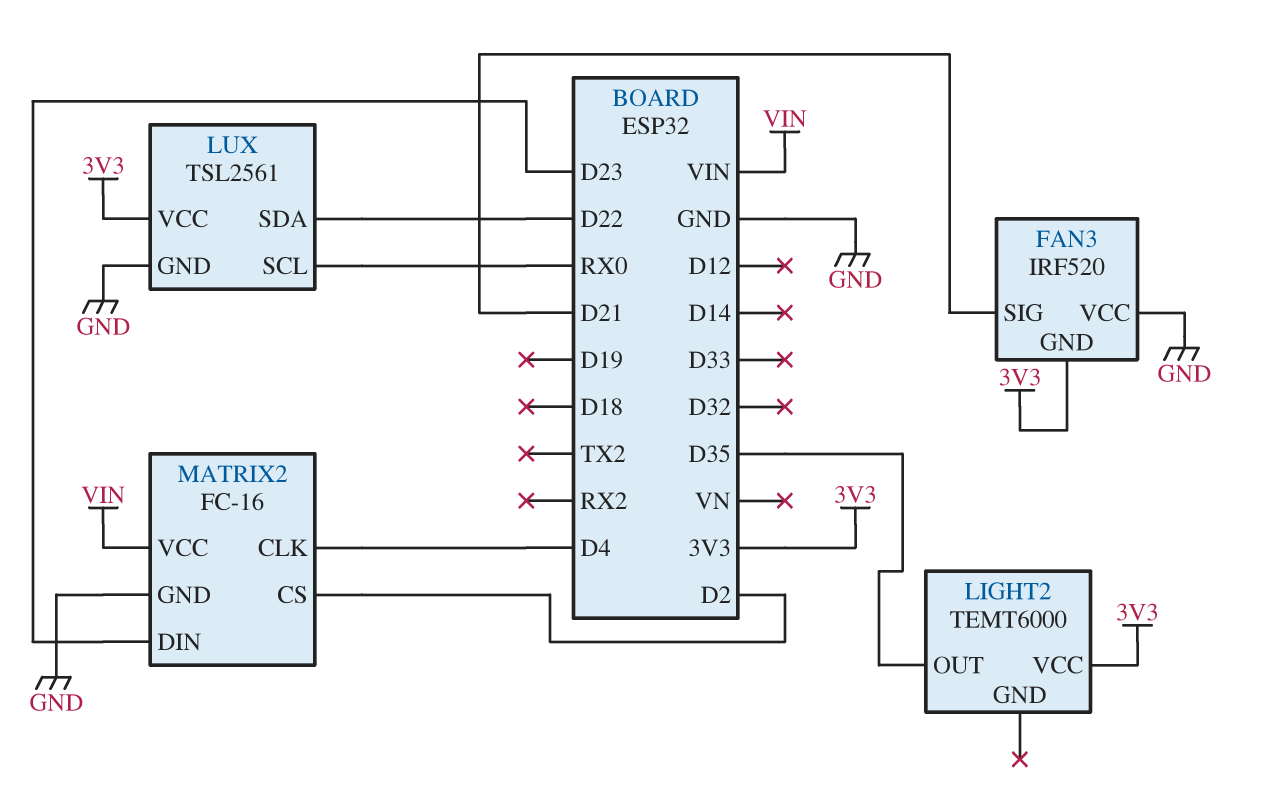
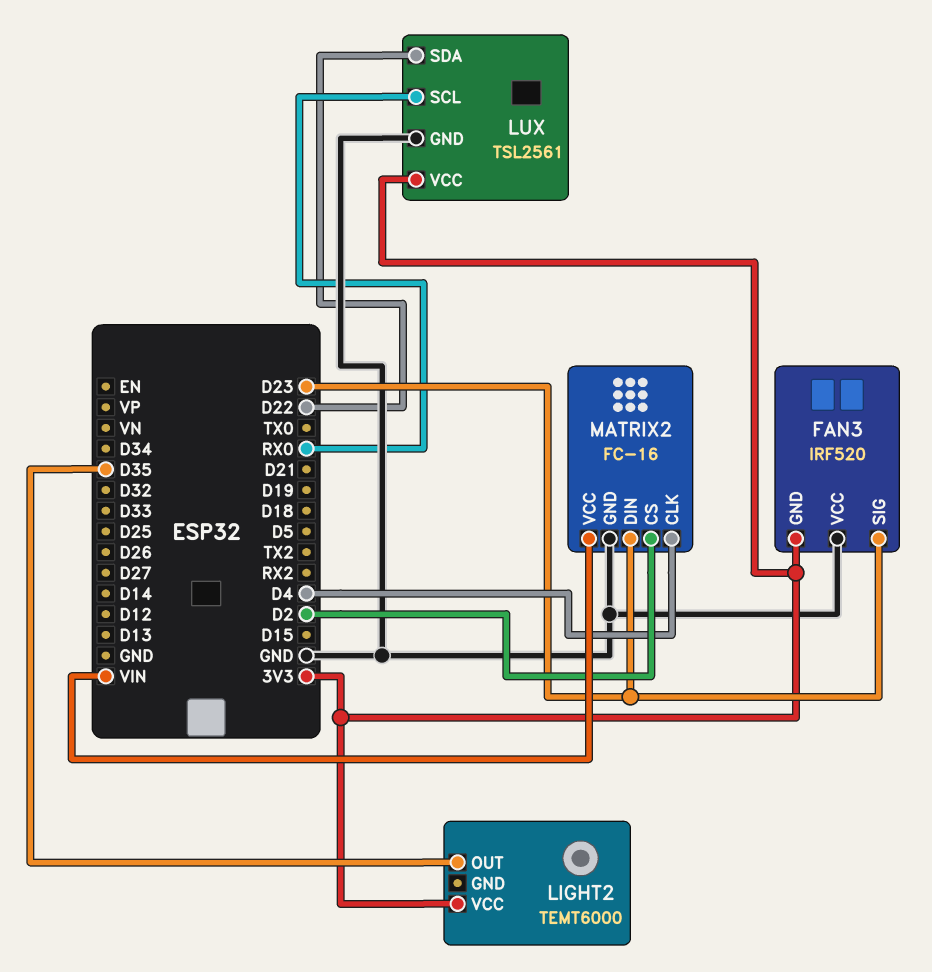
FAN3 pin SIG: D21 -> D23

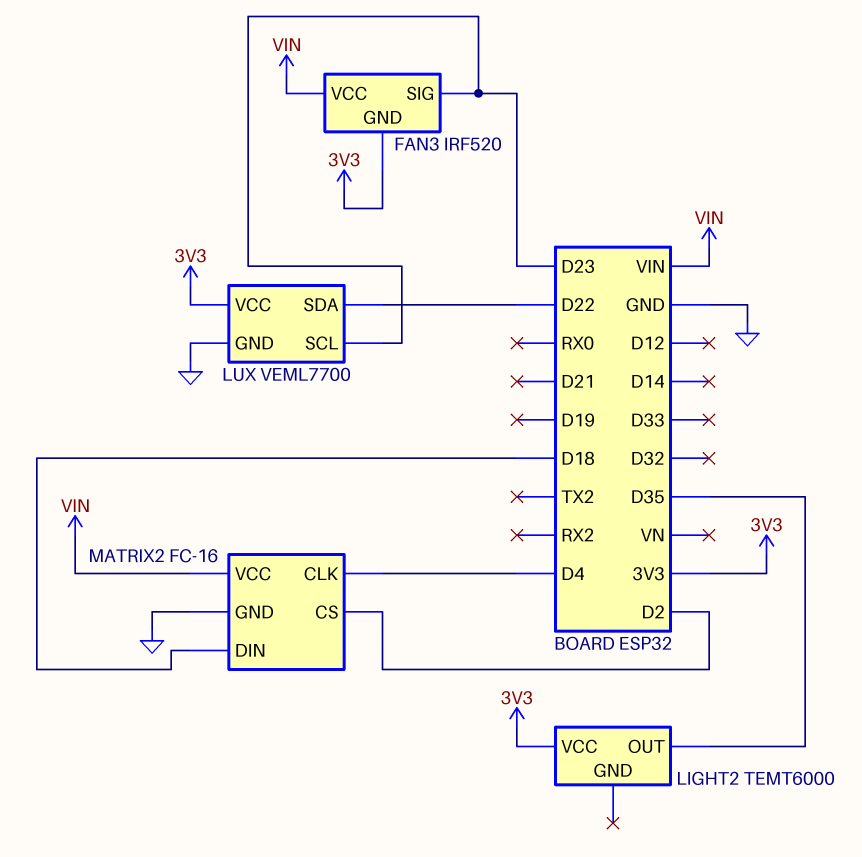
FAN3 pin VCC: GND -> VIN
LUX: TSL2561 -> VEML7700
LUX pin SCL: RX0 -> D23
MATRIX2 pin DIN: D23 -> D18

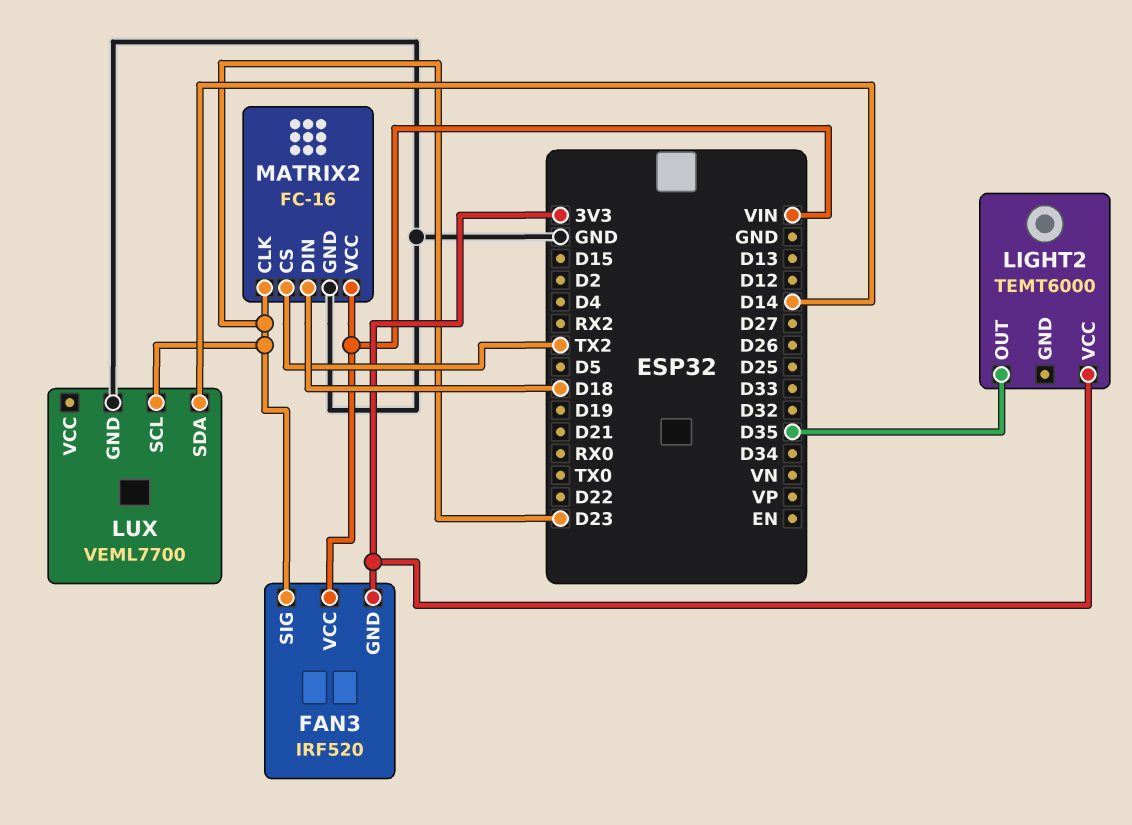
LUX pin SDA: D22 -> D14
LUX pin VCC: 3V3 -> none
MATRIX2 pin CLK: D4 -> D23
MATRIX2 pin CS: D2 -> TX2

